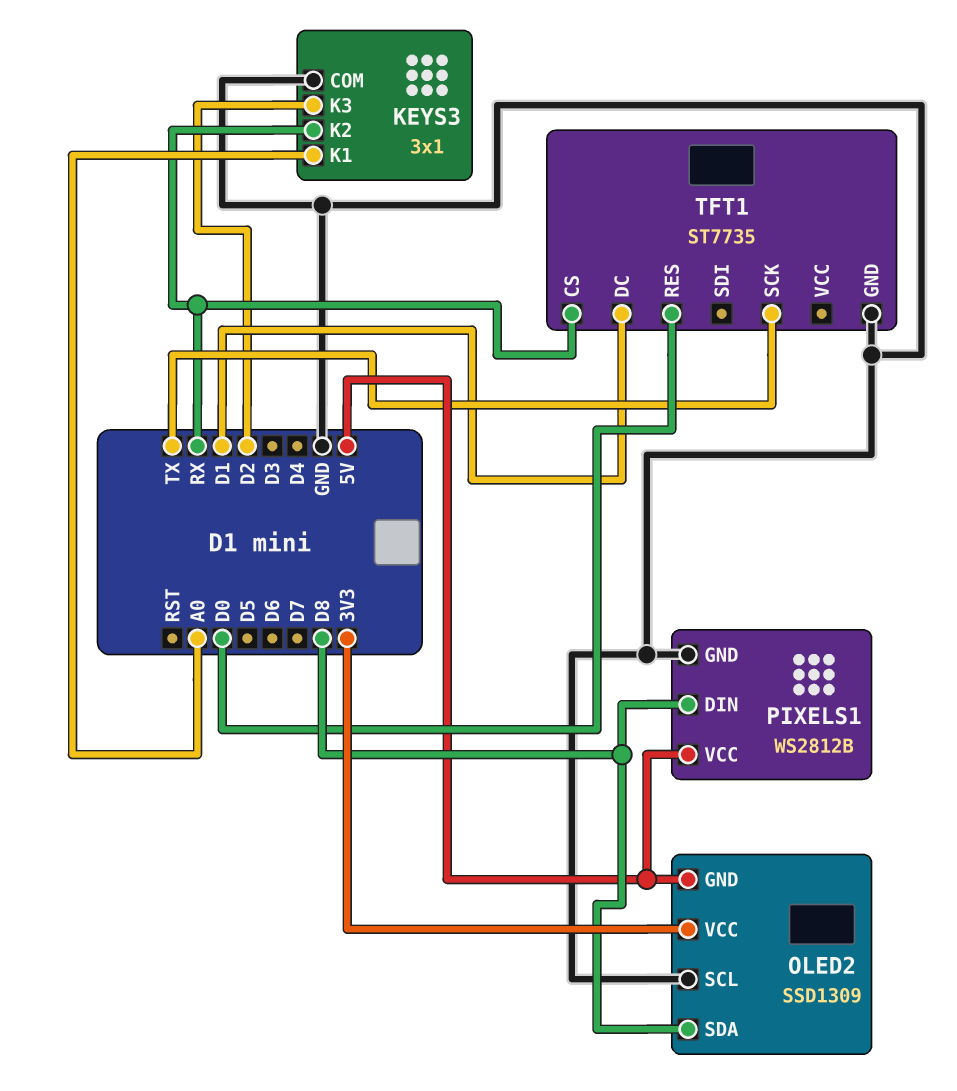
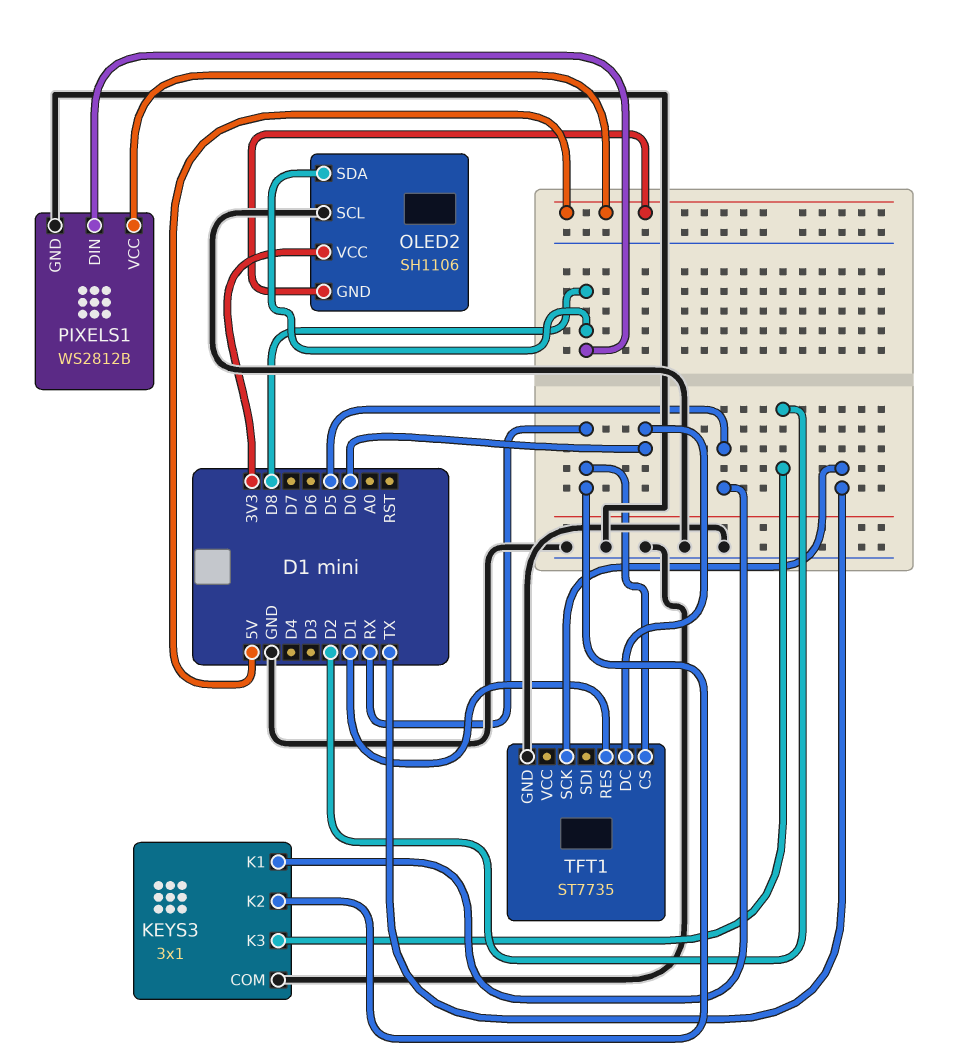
KEYS3 pin K1: A0 -> D5
OLED2: SSD1309 -> SH1106
TFT1 pin DC: D1 -> D0
TFT1 pin RES: D0 -> D1

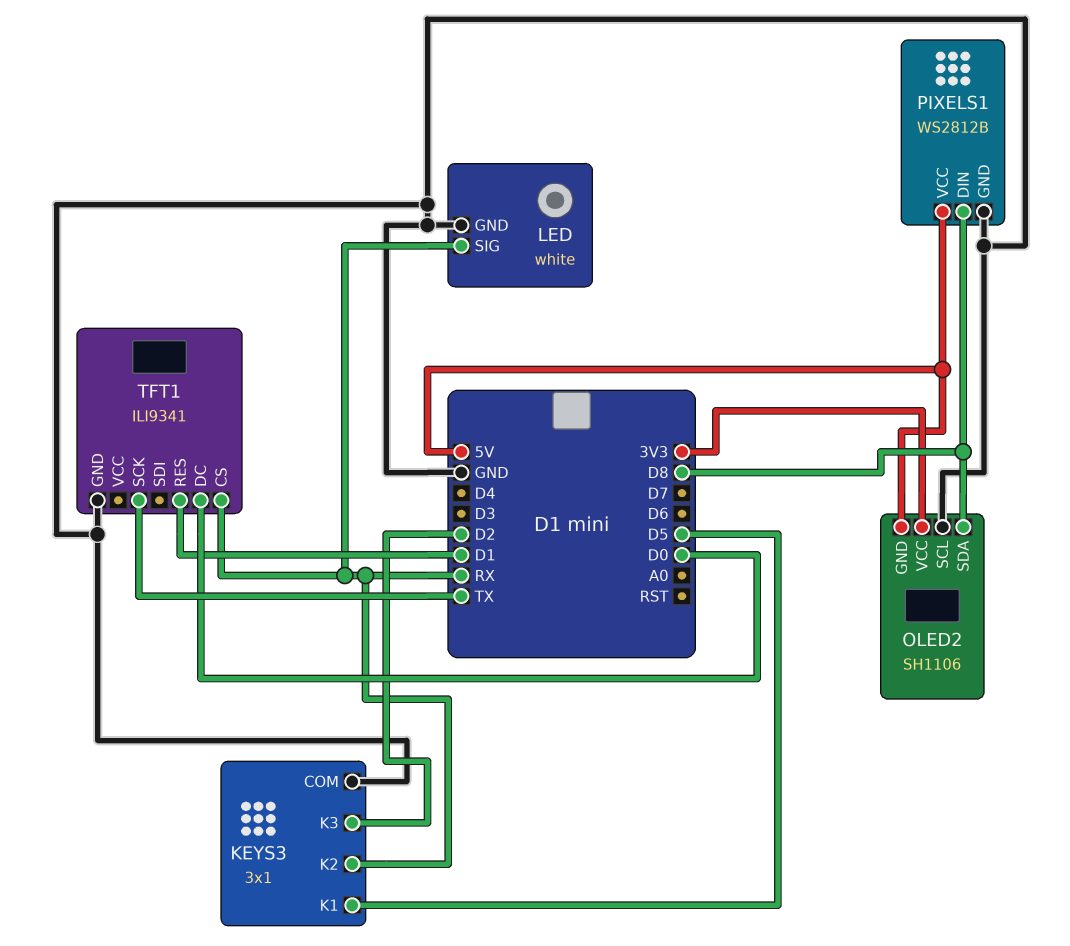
LED: none -> white
LED pin GND: none -> GND
LED pin SIG: none -> RX
TFT1: ST7735 -> ILI9341

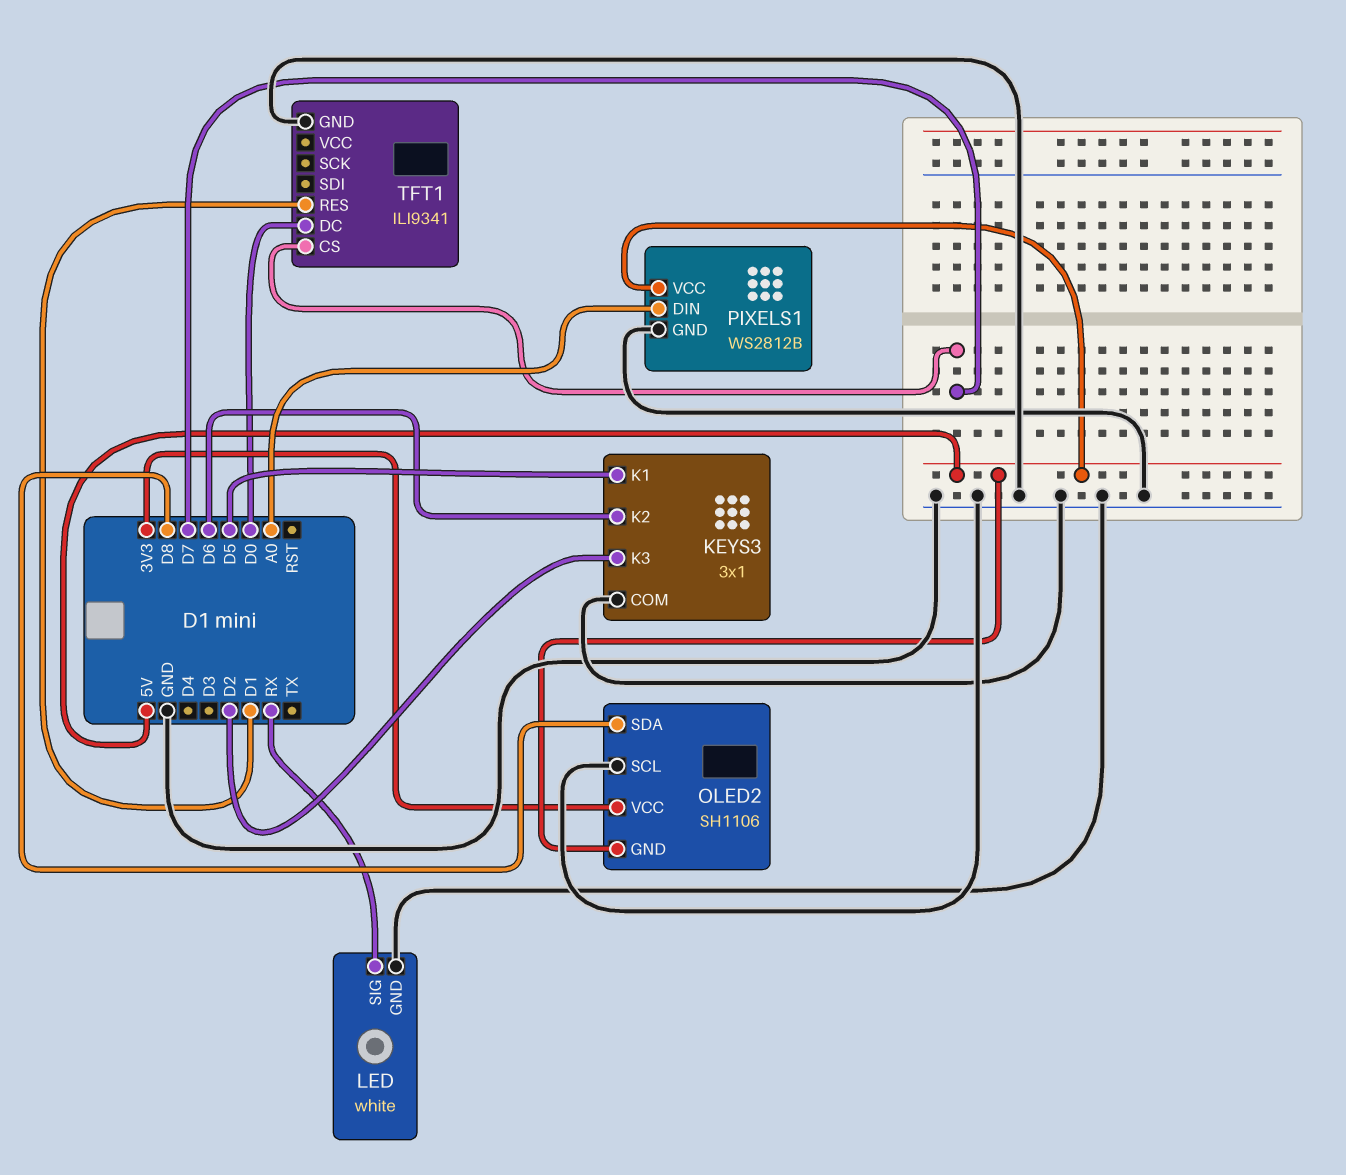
KEYS3 pin K2: RX -> D6
PIXELS1 pin DIN: D8 -> A0
TFT1 pin CS: RX -> D7
TFT1 pin SCK: TX -> none

